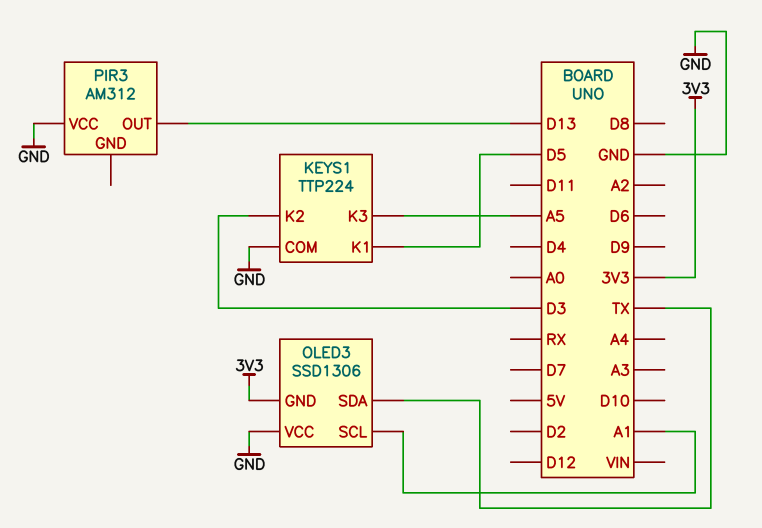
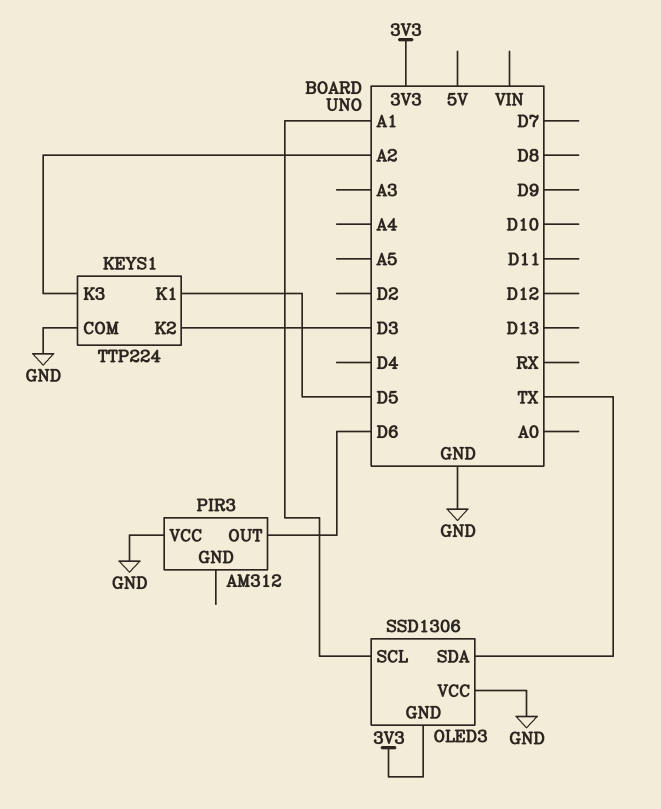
KEYS1 pin K3: A5 -> A2
PIR3 pin OUT: D13 -> D6

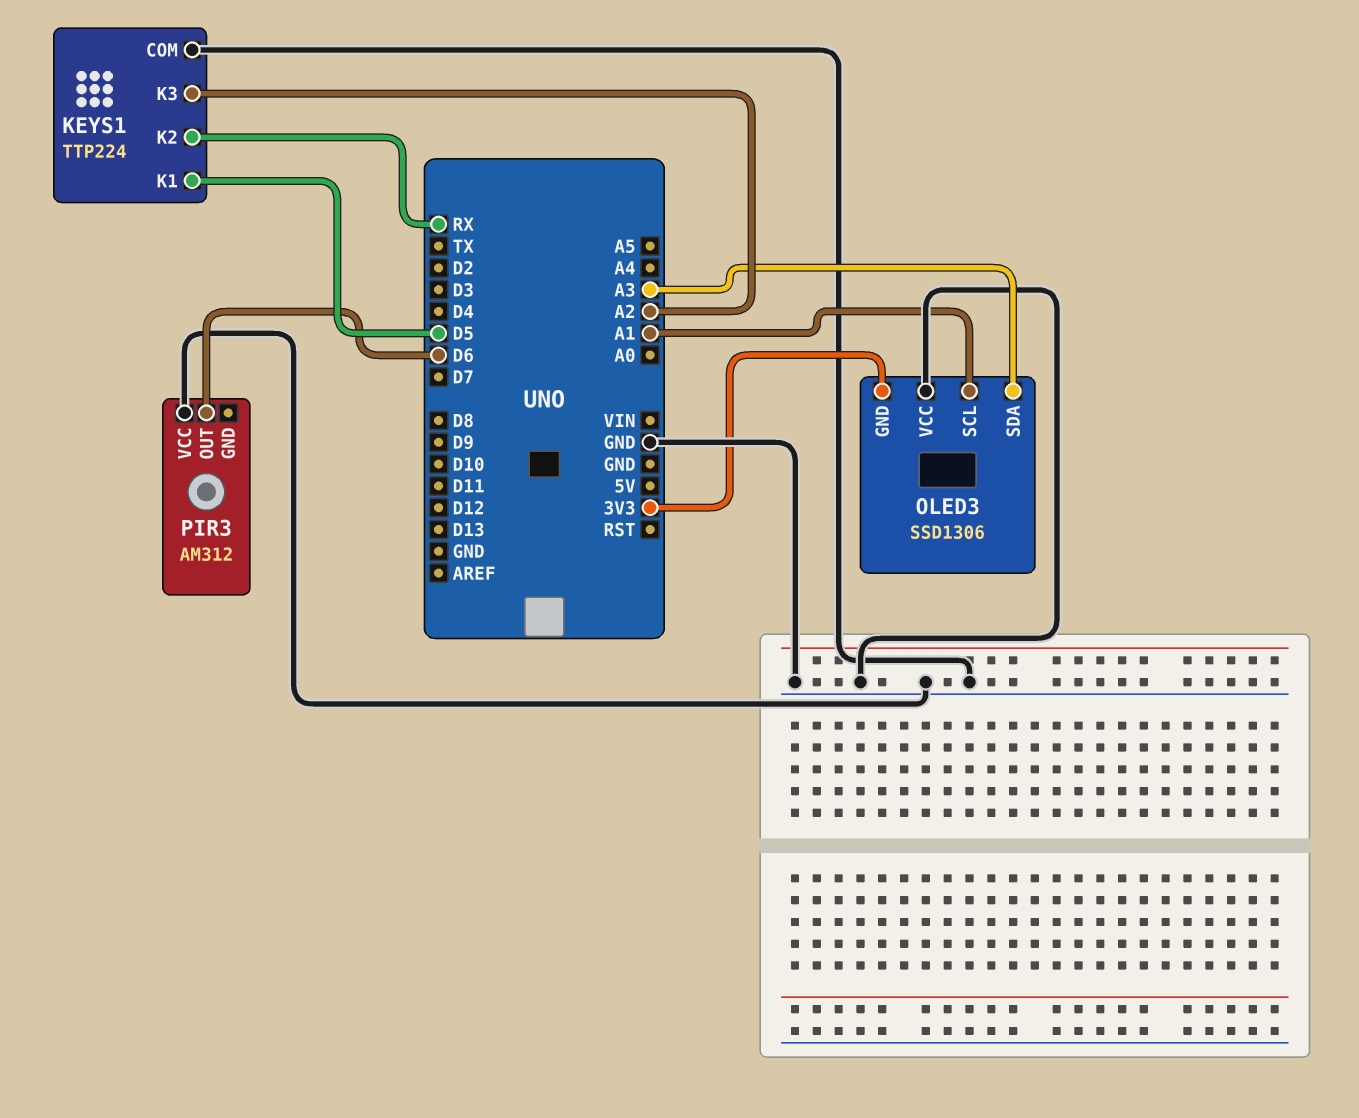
KEYS1 pin K2: D3 -> RX
OLED3 pin SDA: TX -> A3

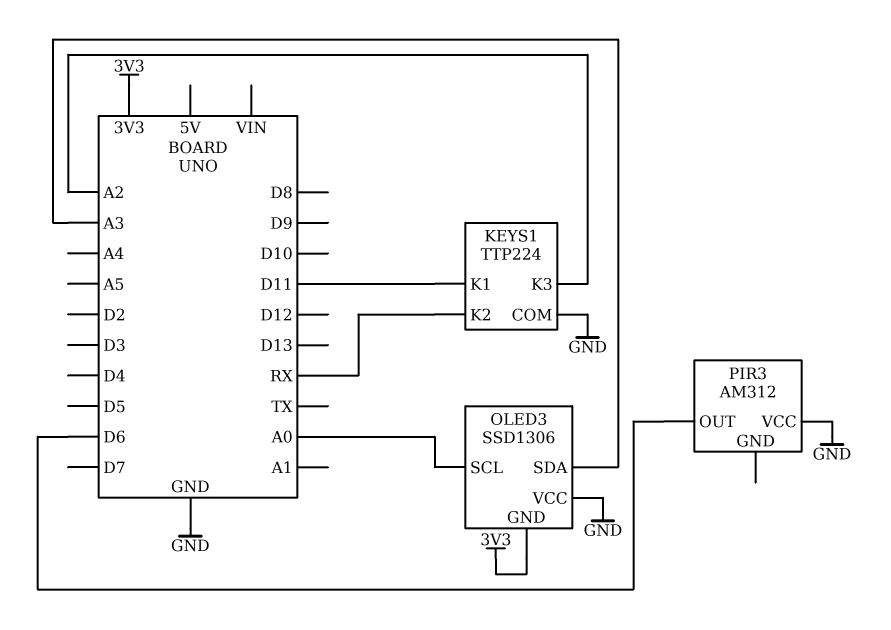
KEYS1 pin K1: D5 -> D11
OLED3 pin SCL: A1 -> A0

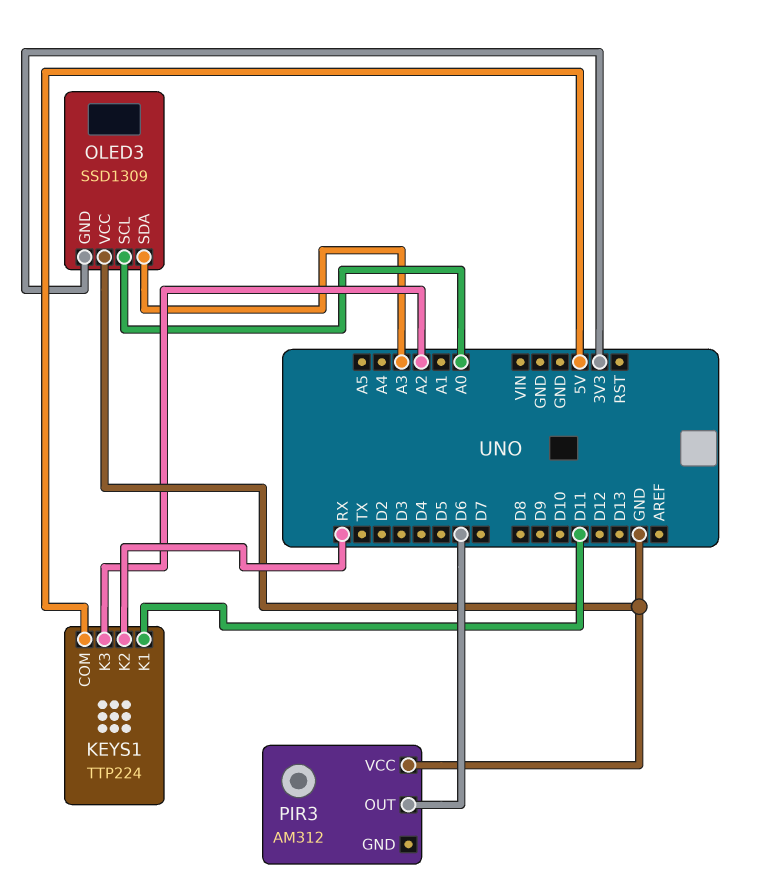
KEYS1 pin COM: GND -> 5V
OLED3: SSD1306 -> SSD1309

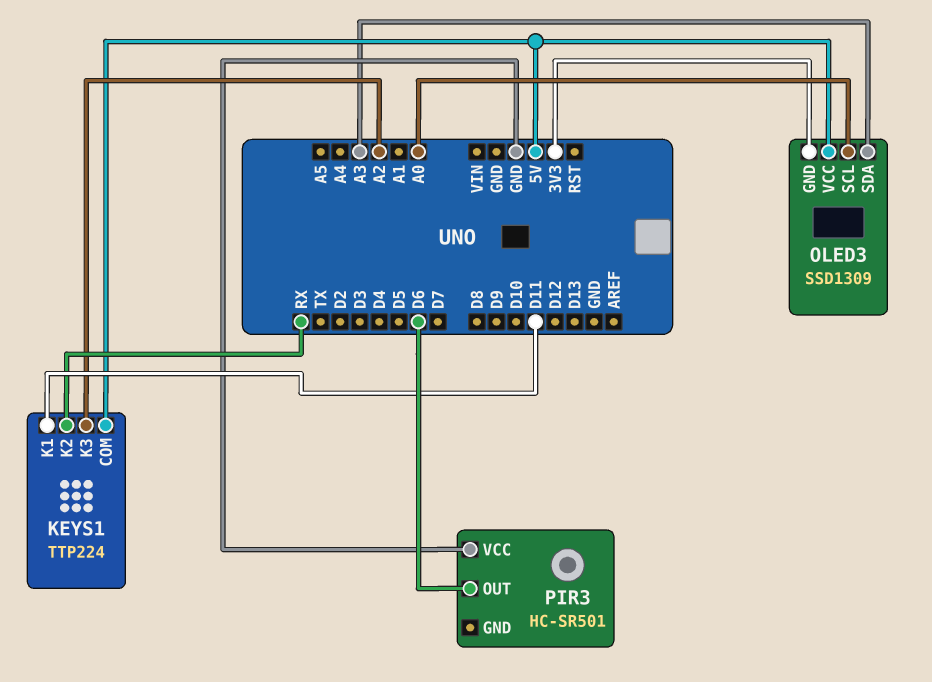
OLED3 pin VCC: GND -> 5V
PIR3: AM312 -> HC-SR501

